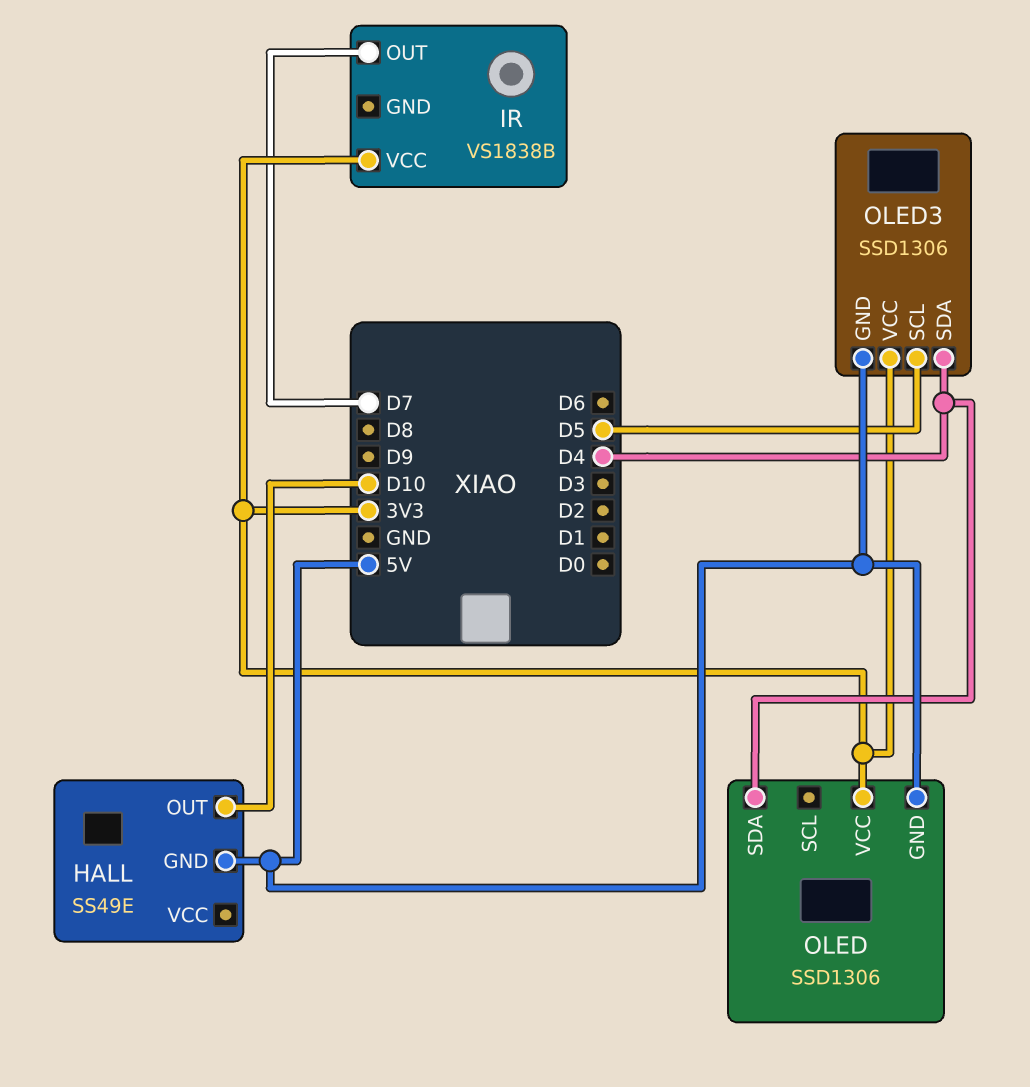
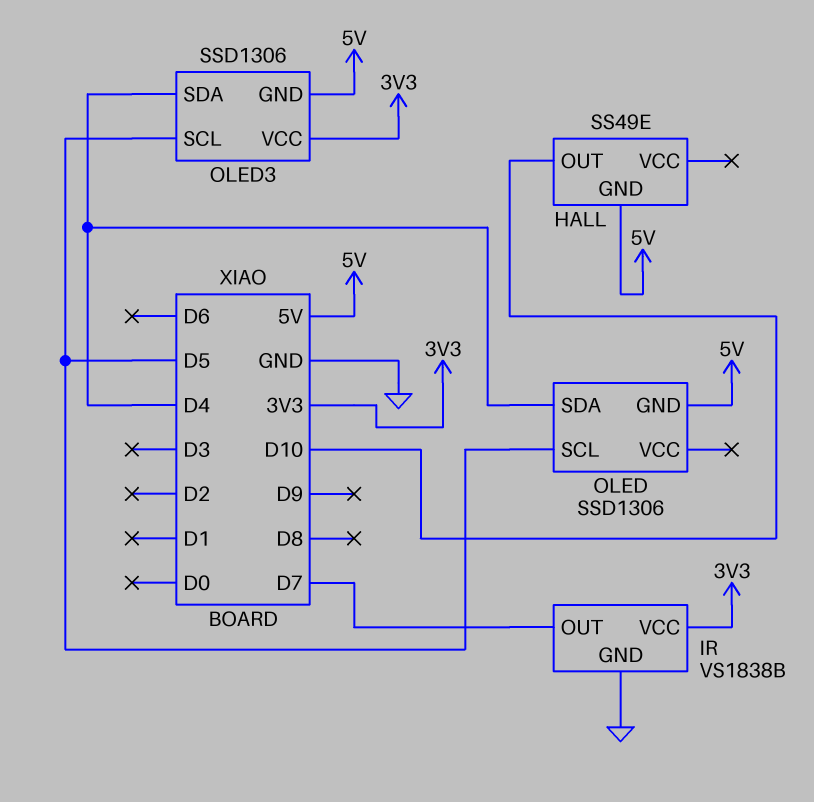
IR pin GND: none -> GND
OLED pin SCL: none -> D5
OLED pin VCC: 3V3 -> none

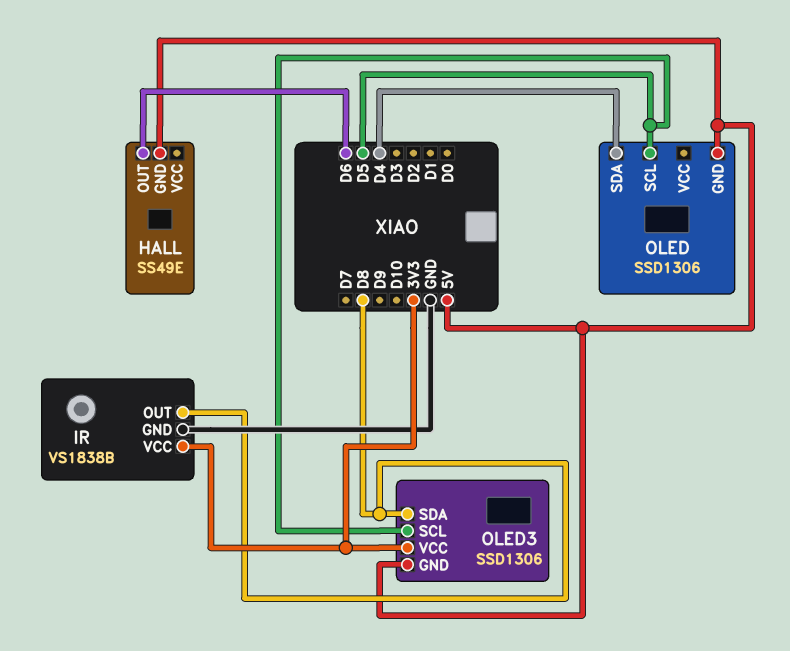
HALL pin OUT: D10 -> D6
IR pin OUT: D7 -> D8
OLED3 pin SDA: D4 -> D8

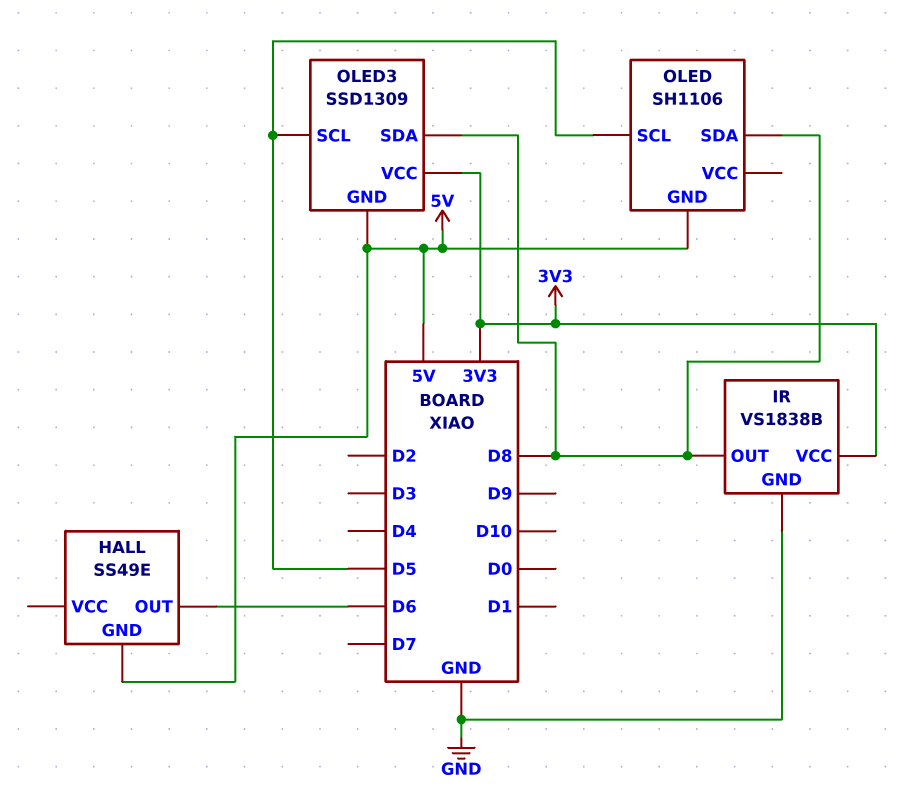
OLED: SSD1306 -> SH1106
OLED pin SDA: D4 -> D8
OLED3: SSD1306 -> SSD1309

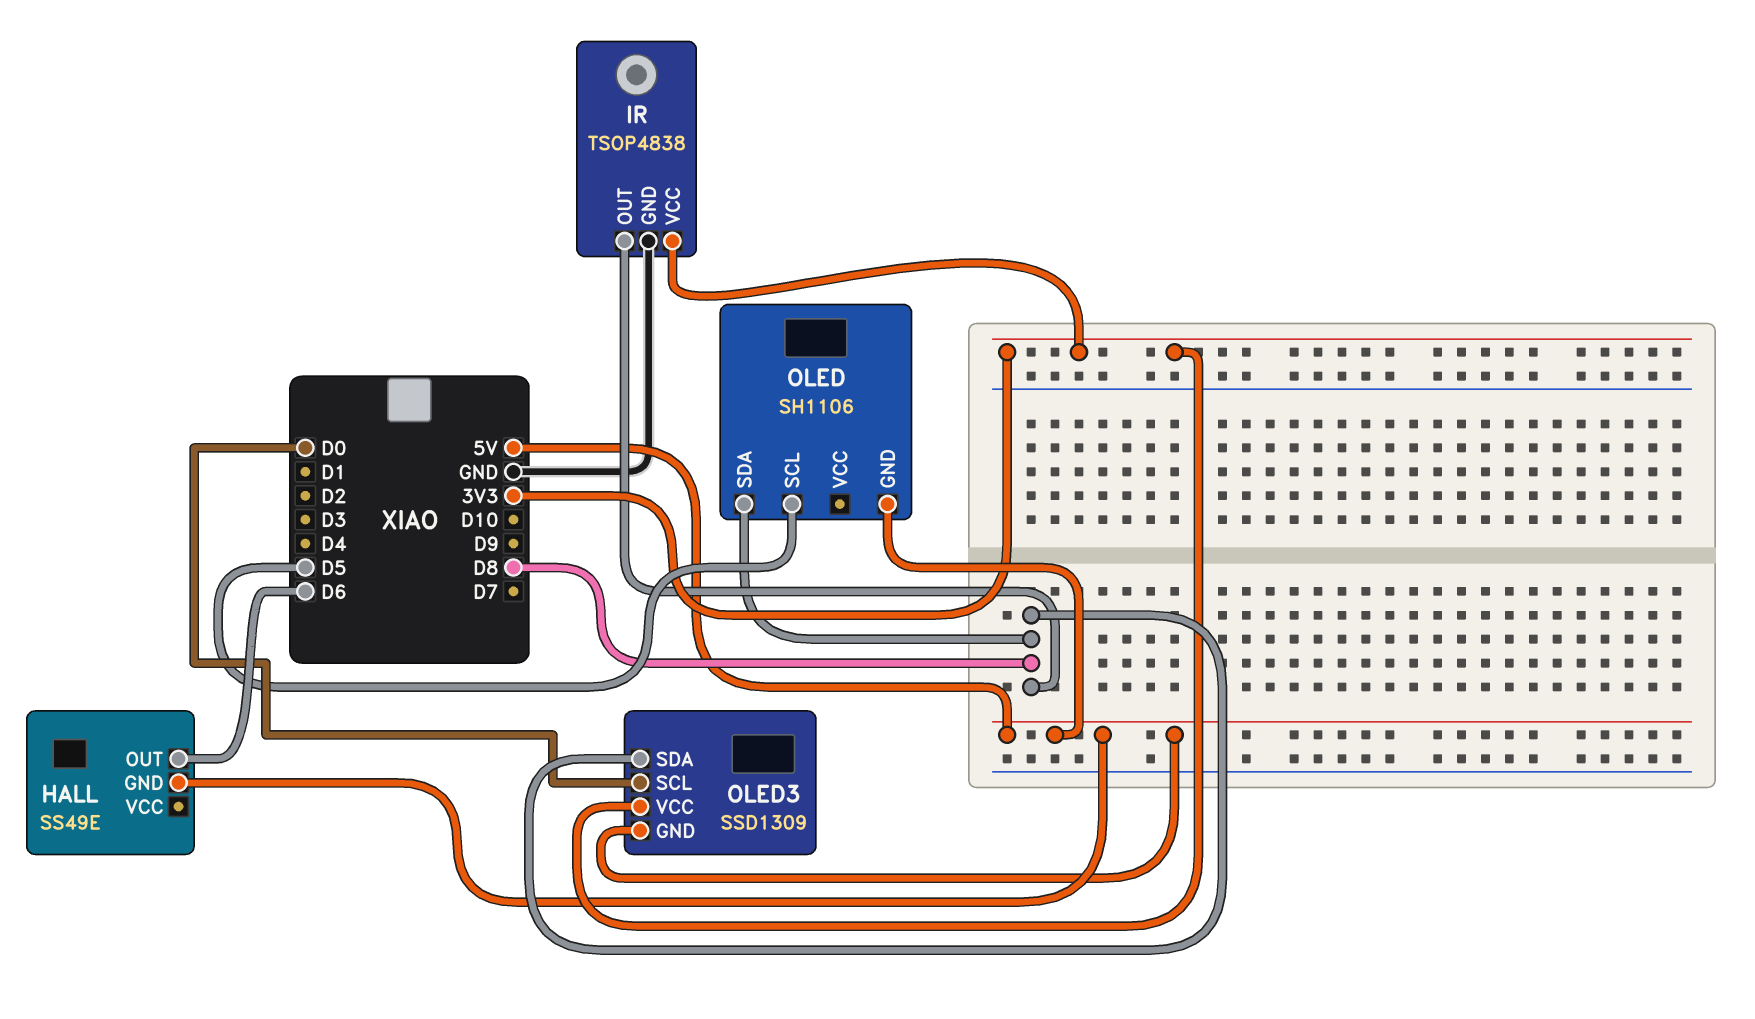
IR: VS1838B -> TSOP4838
OLED3 pin SCL: D5 -> D0

